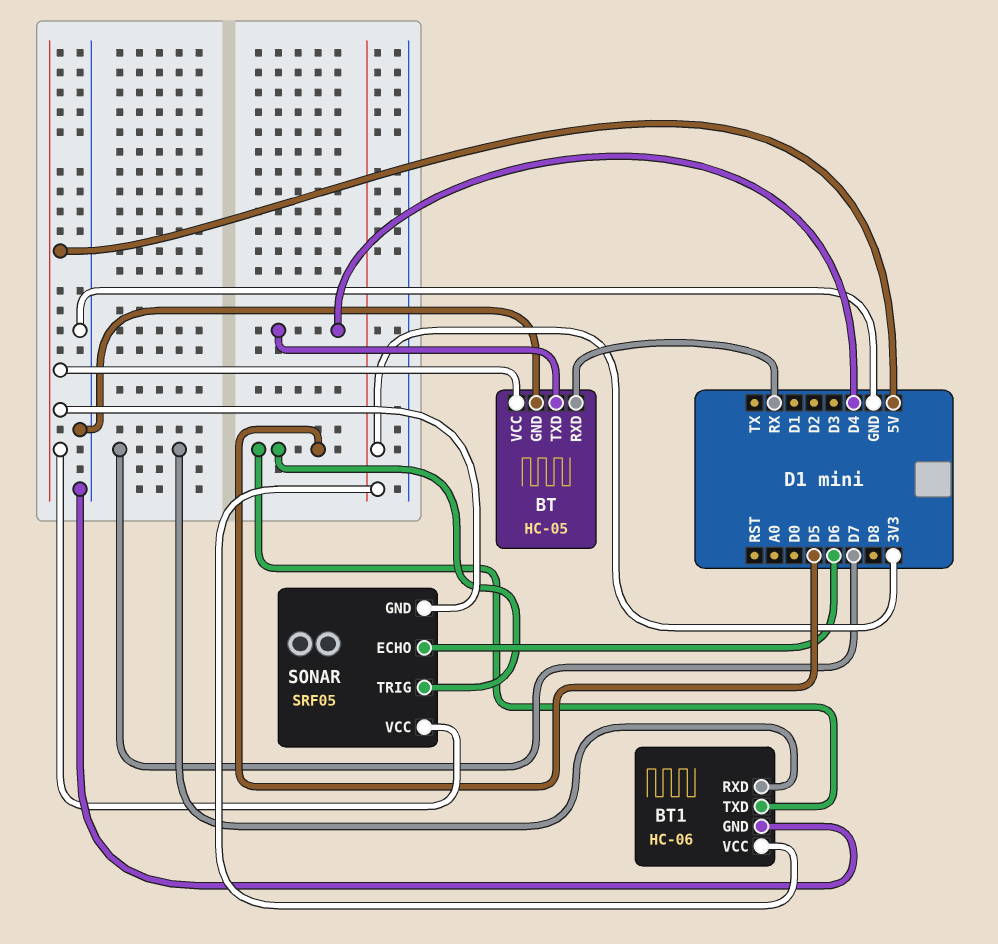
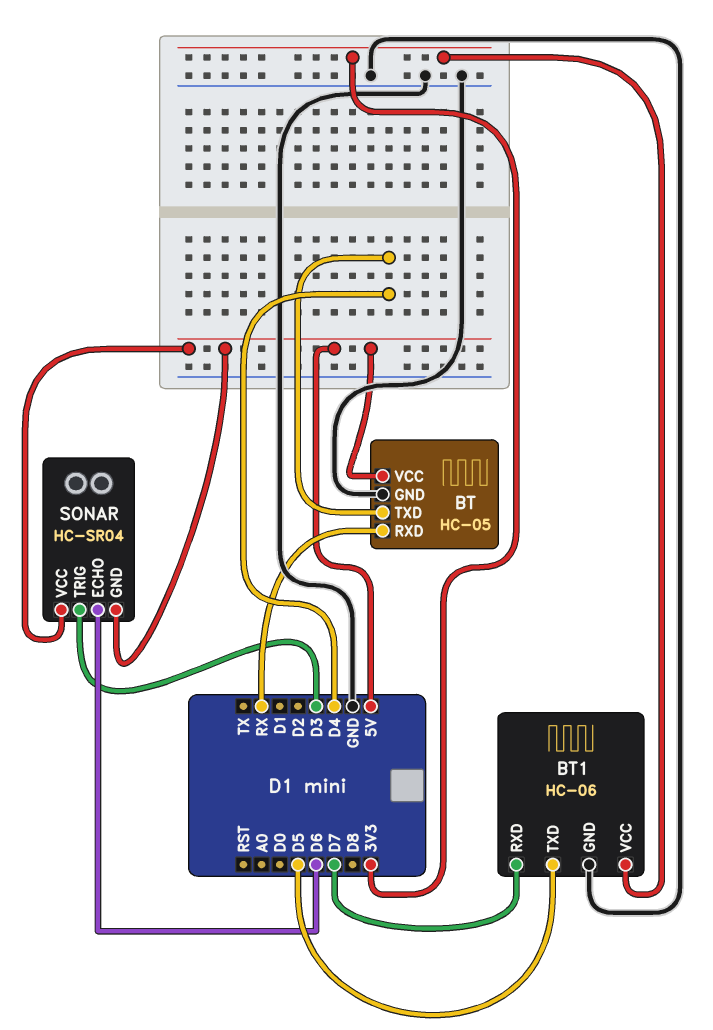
SONAR: SRF05 -> HC-SR04
SONAR pin TRIG: D5 -> D3

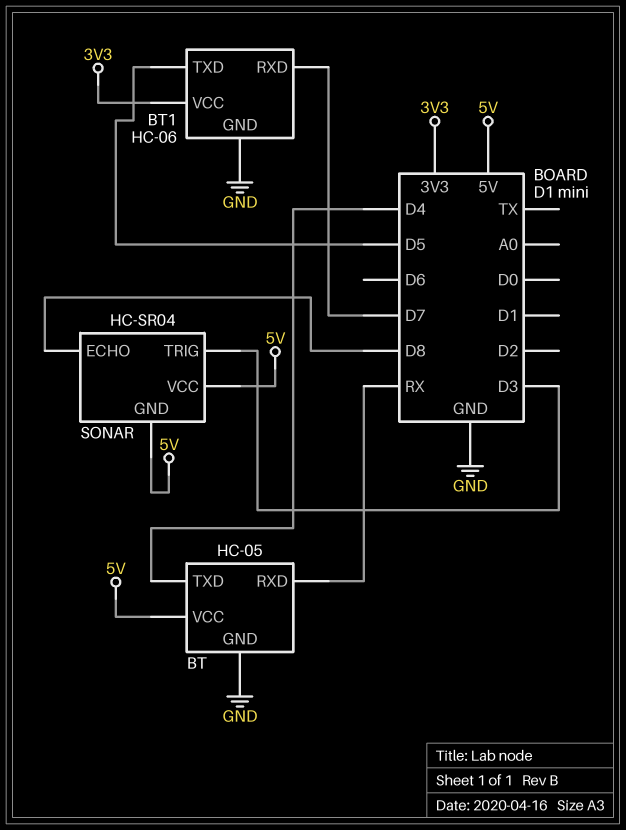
SONAR pin ECHO: D6 -> D8

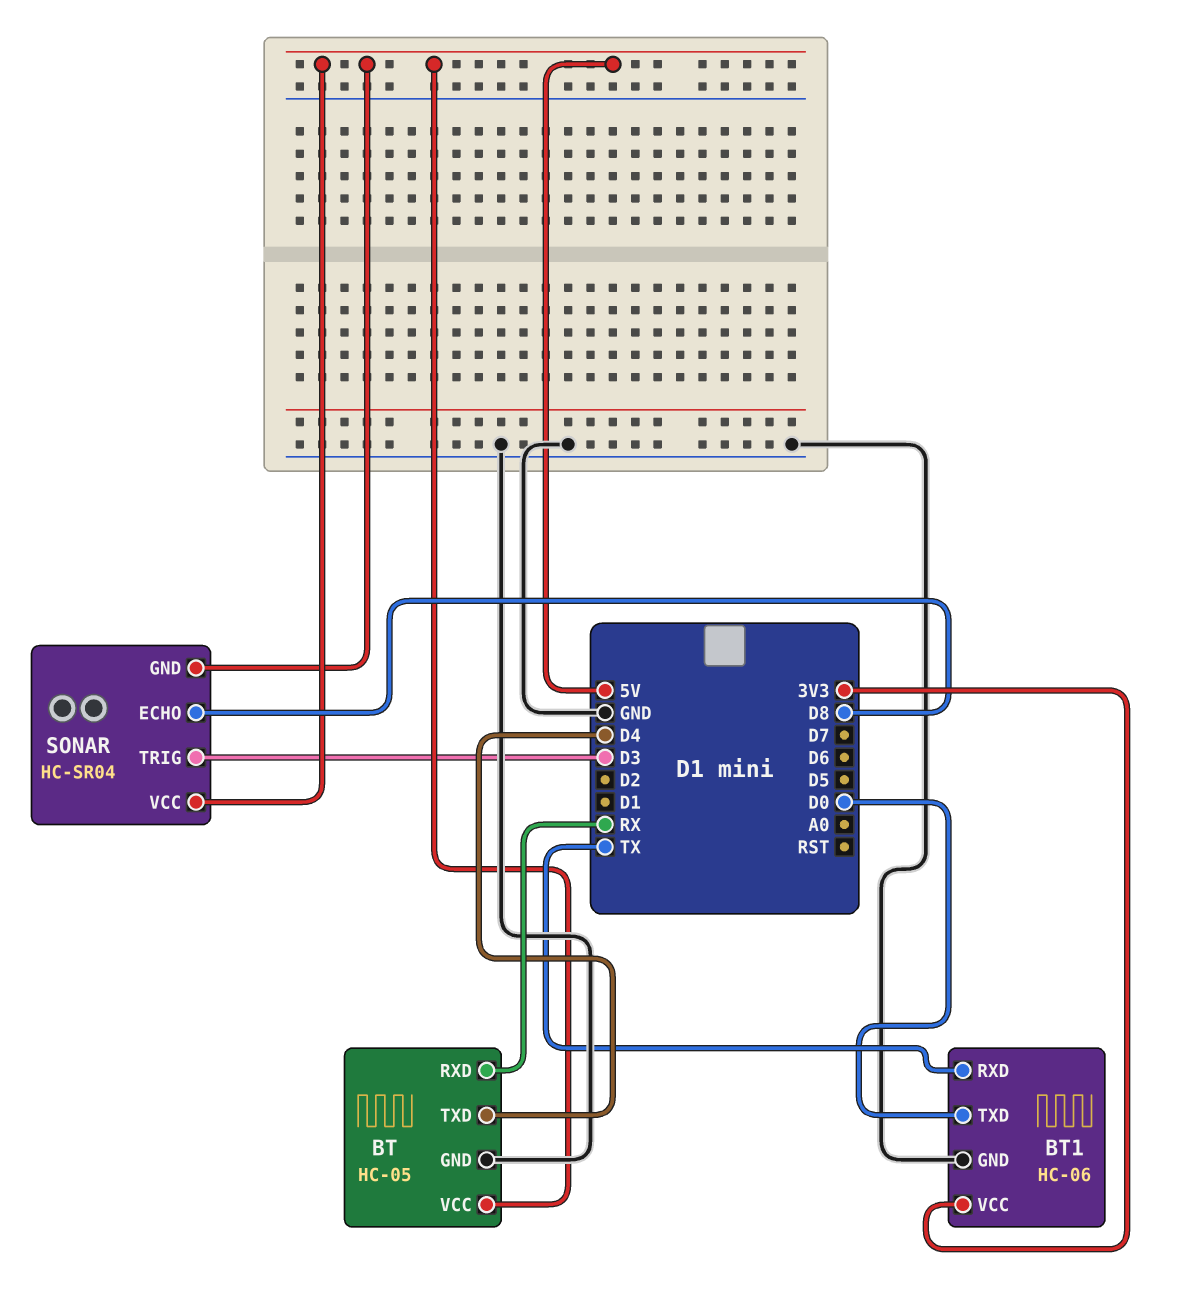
BT1 pin RXD: D7 -> TX
BT1 pin TXD: D5 -> D0

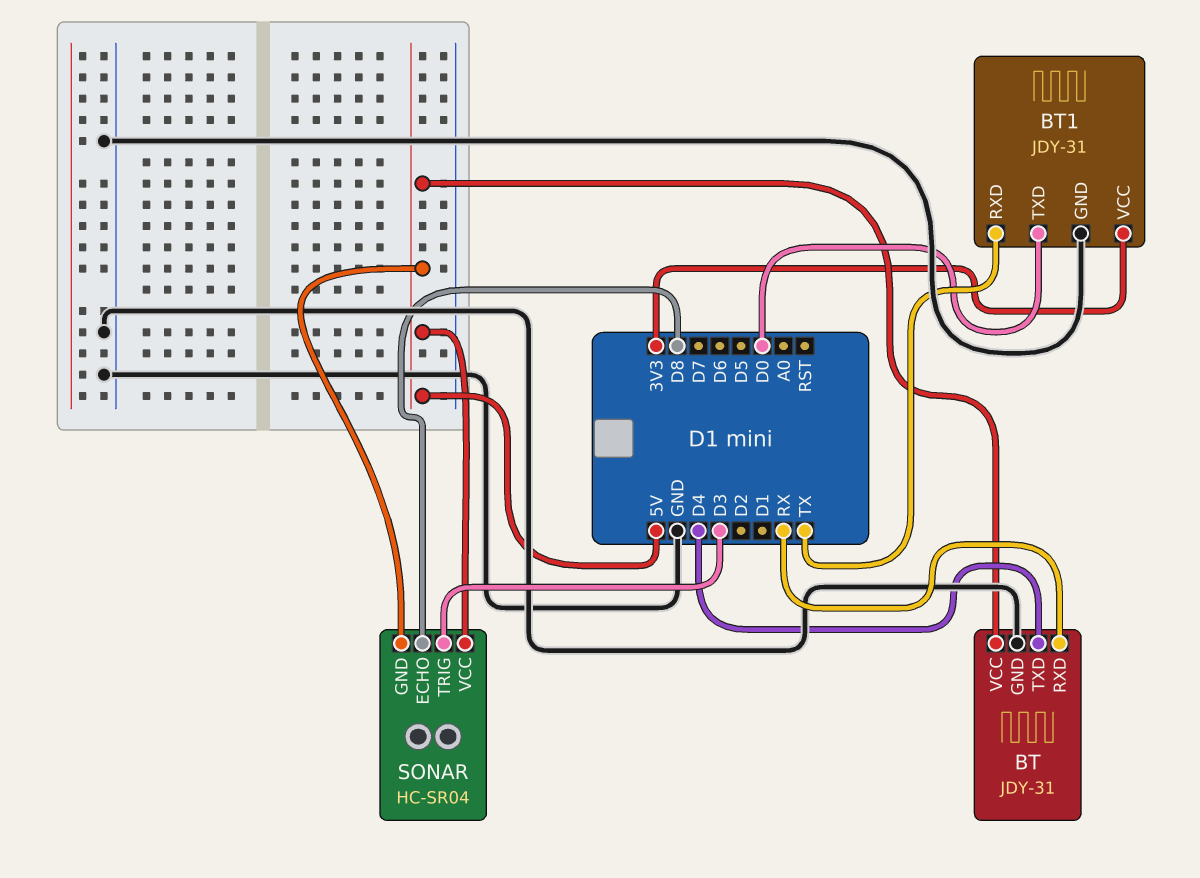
BT: HC-05 -> JDY-31
BT1: HC-06 -> JDY-31

